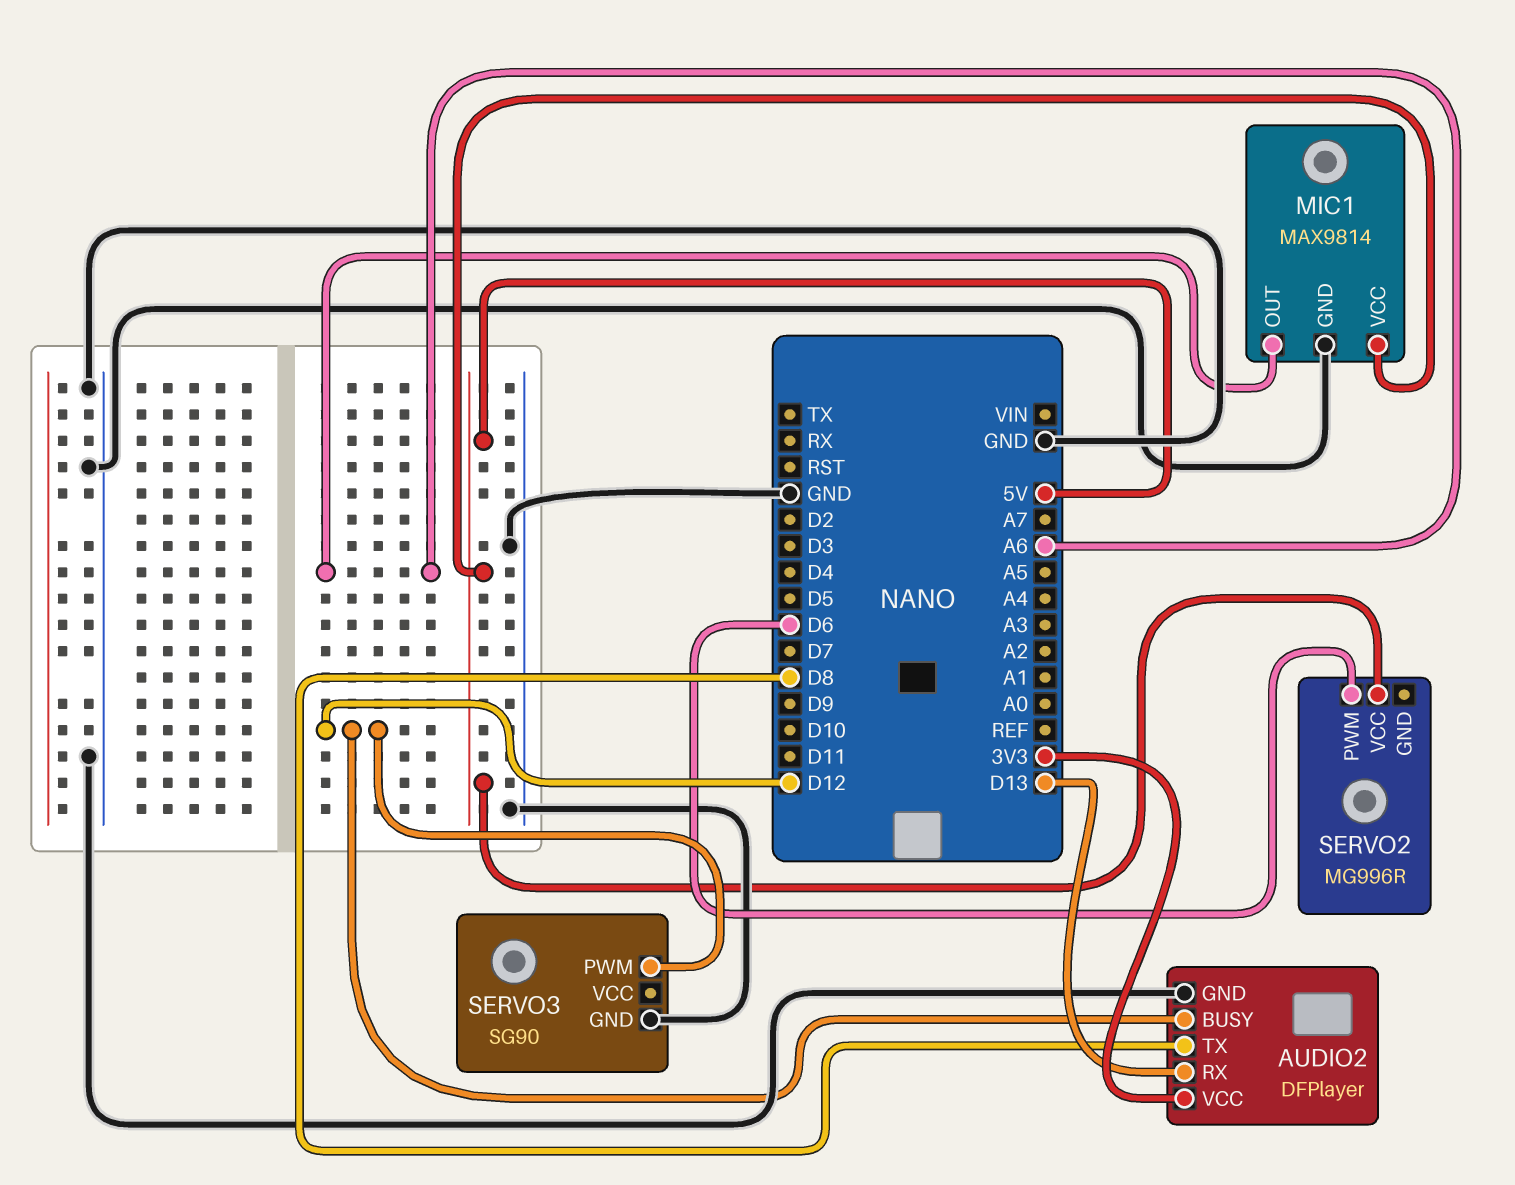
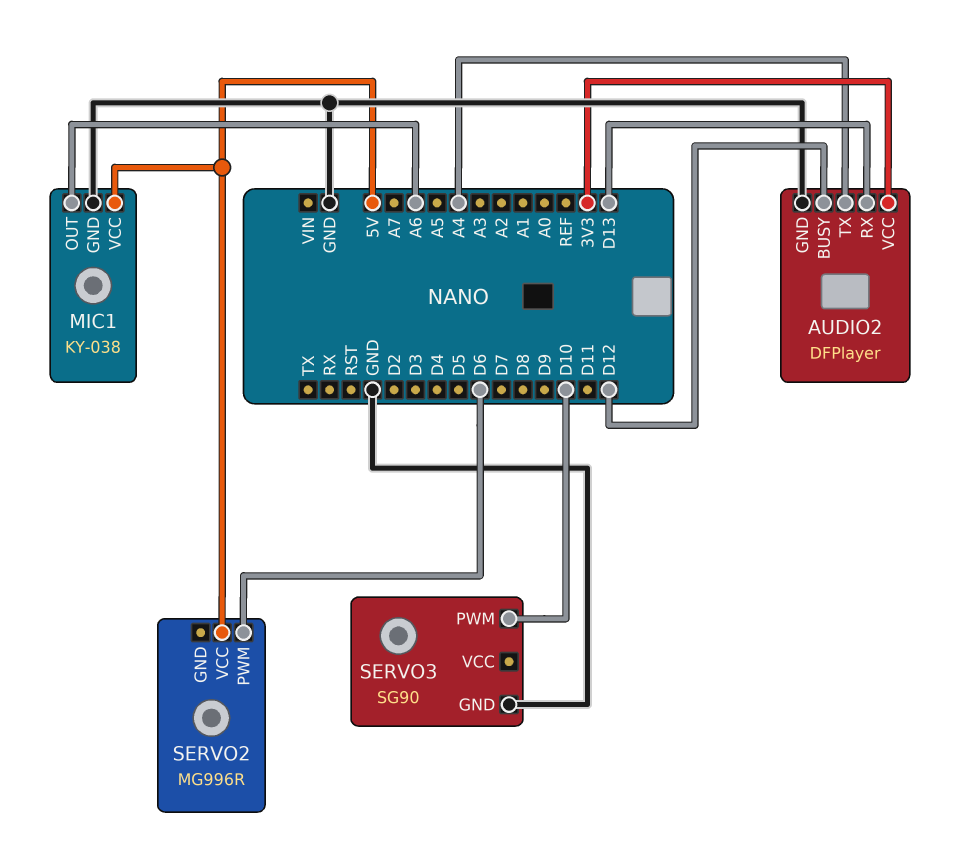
AUDIO2 pin TX: D8 -> A4
MIC1: MAX9814 -> KY-038
SERVO3 pin PWM: D12 -> D10

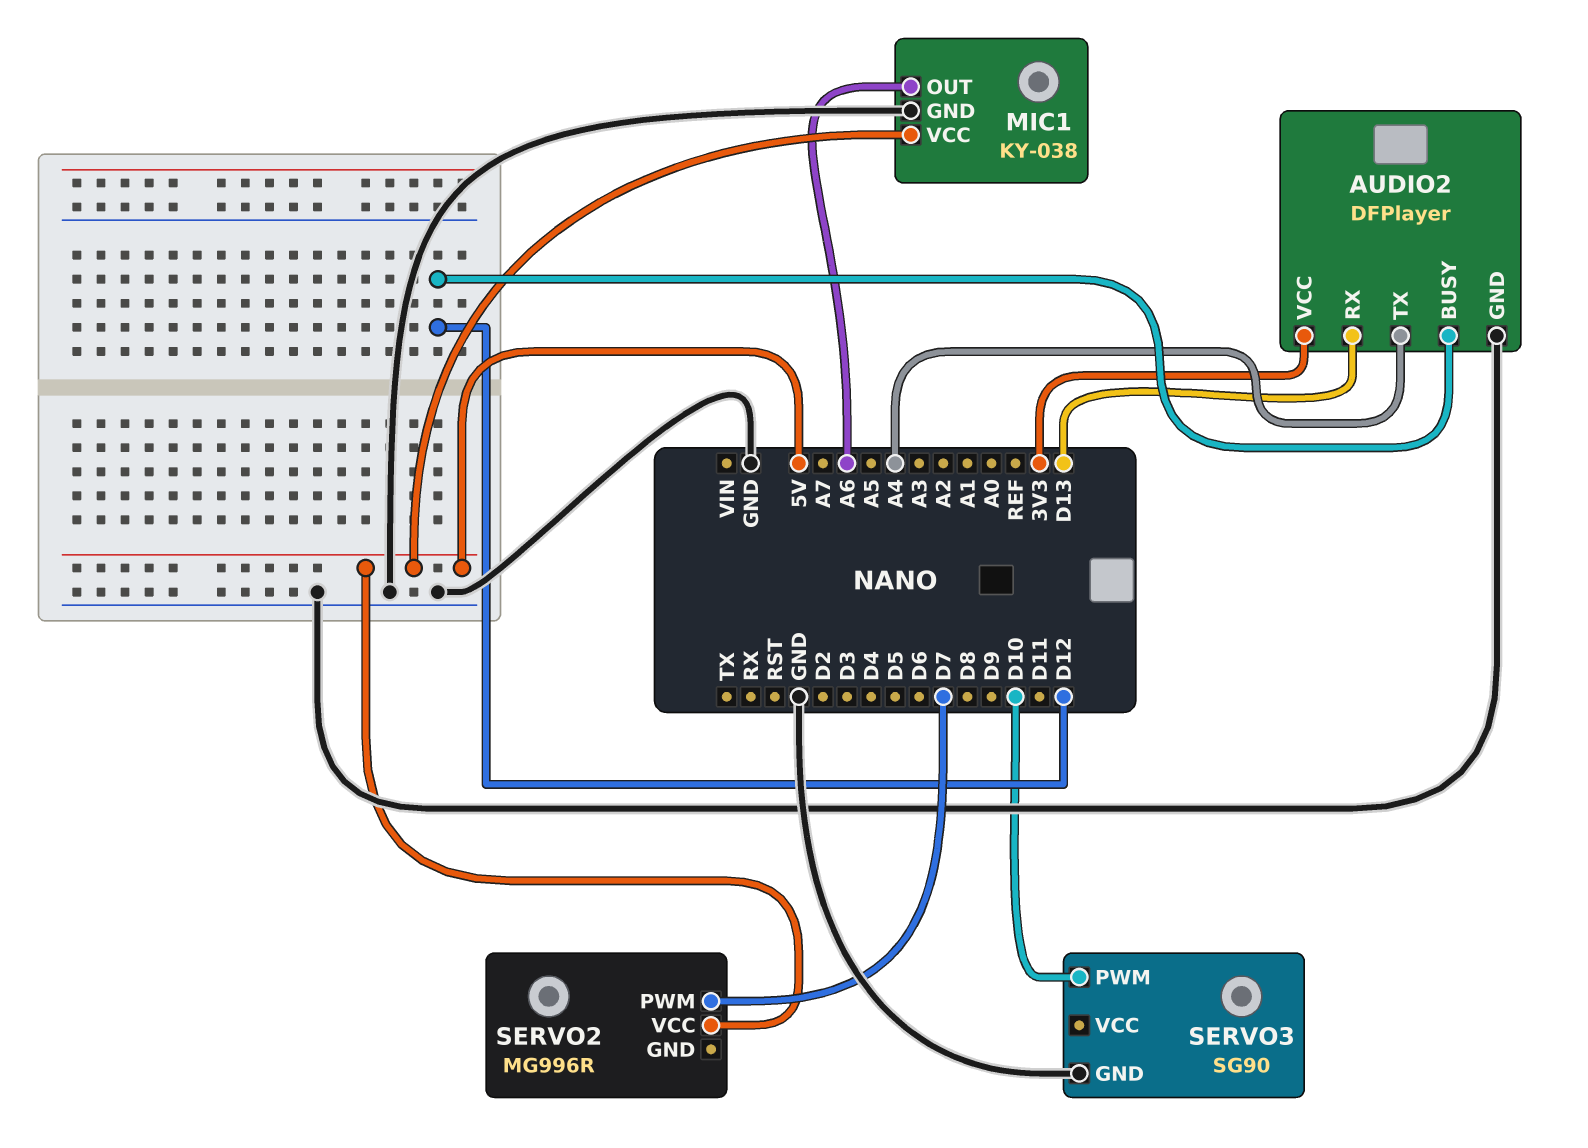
SERVO2 pin PWM: D6 -> D7

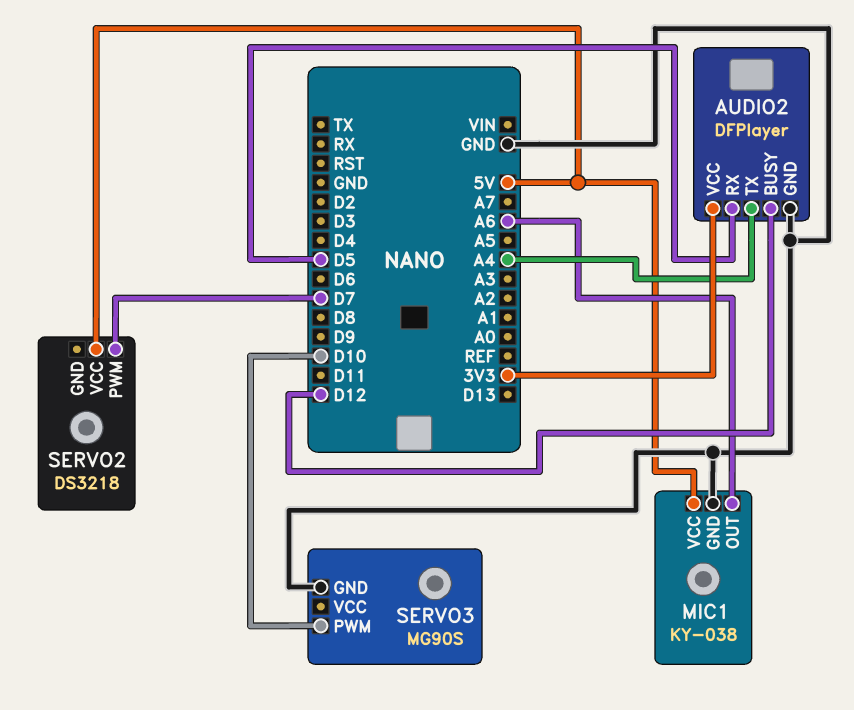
AUDIO2 pin RX: D13 -> D5
SERVO2: MG996R -> DS3218
SERVO3: SG90 -> MG90S

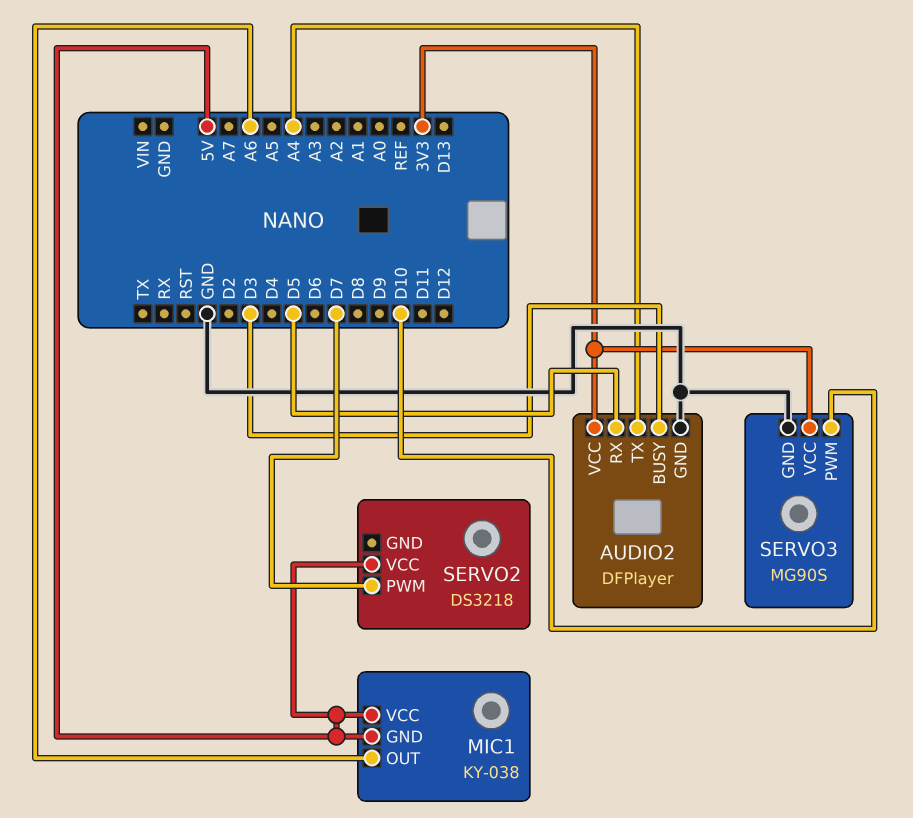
AUDIO2 pin BUSY: D12 -> D3
MIC1 pin GND: GND -> 5V
SERVO3 pin VCC: none -> 3V3

